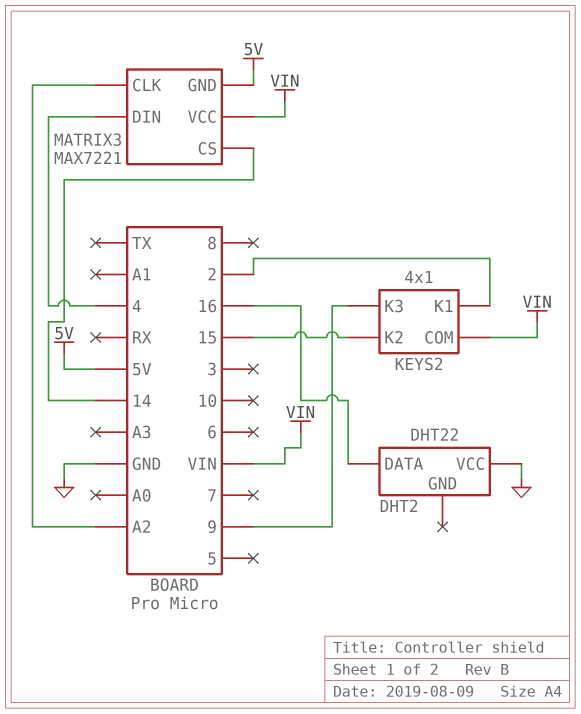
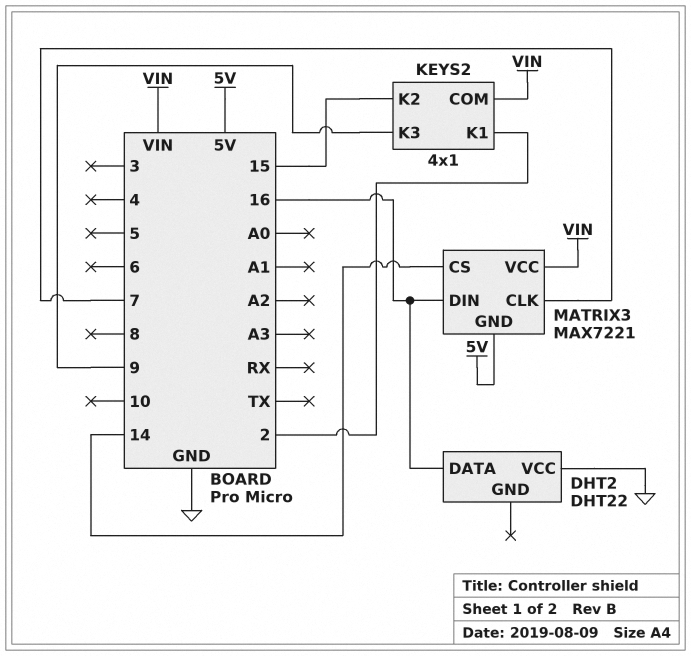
MATRIX3 pin CLK: A2 -> 7
MATRIX3 pin DIN: 4 -> 16

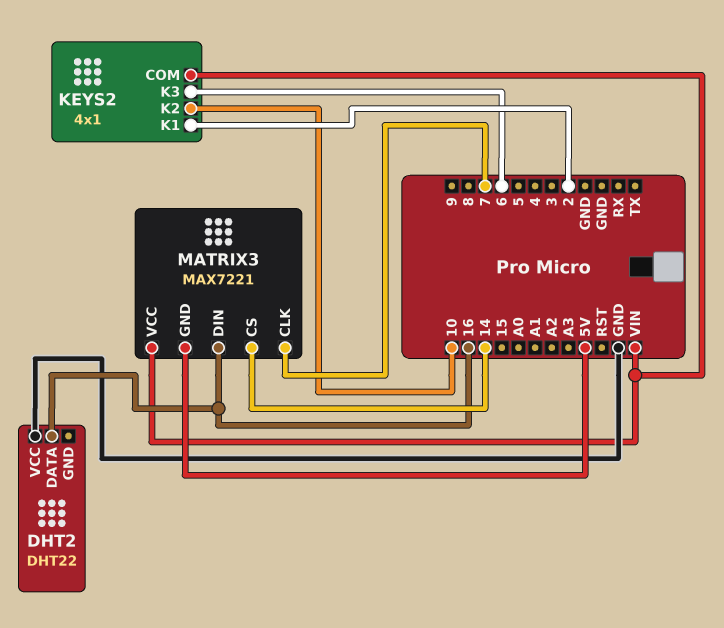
KEYS2 pin K2: 15 -> 10
KEYS2 pin K3: 9 -> 6

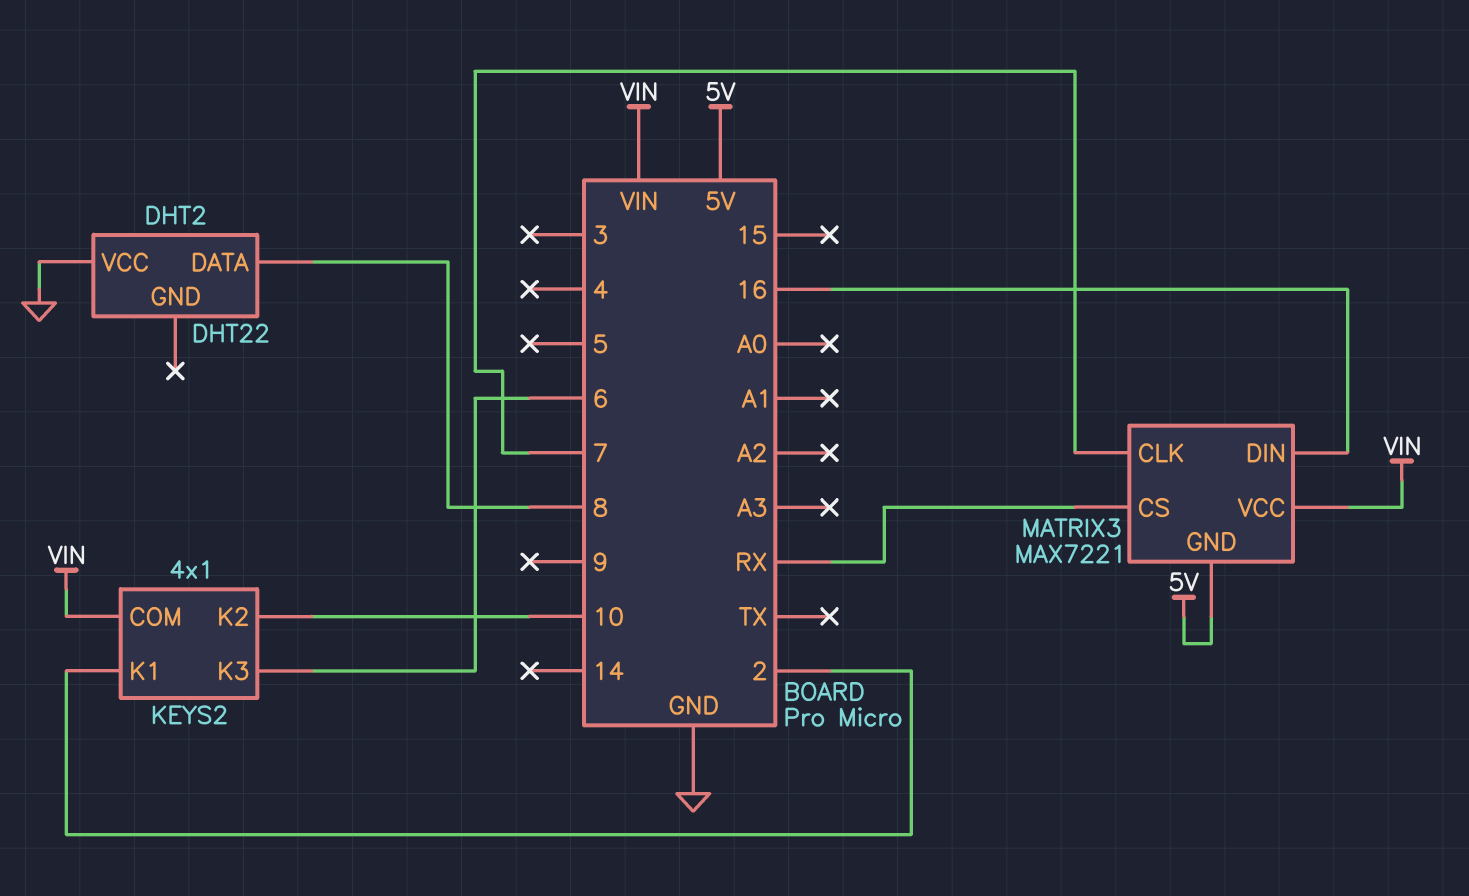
DHT2 pin DATA: 16 -> 8
MATRIX3 pin CS: 14 -> RX

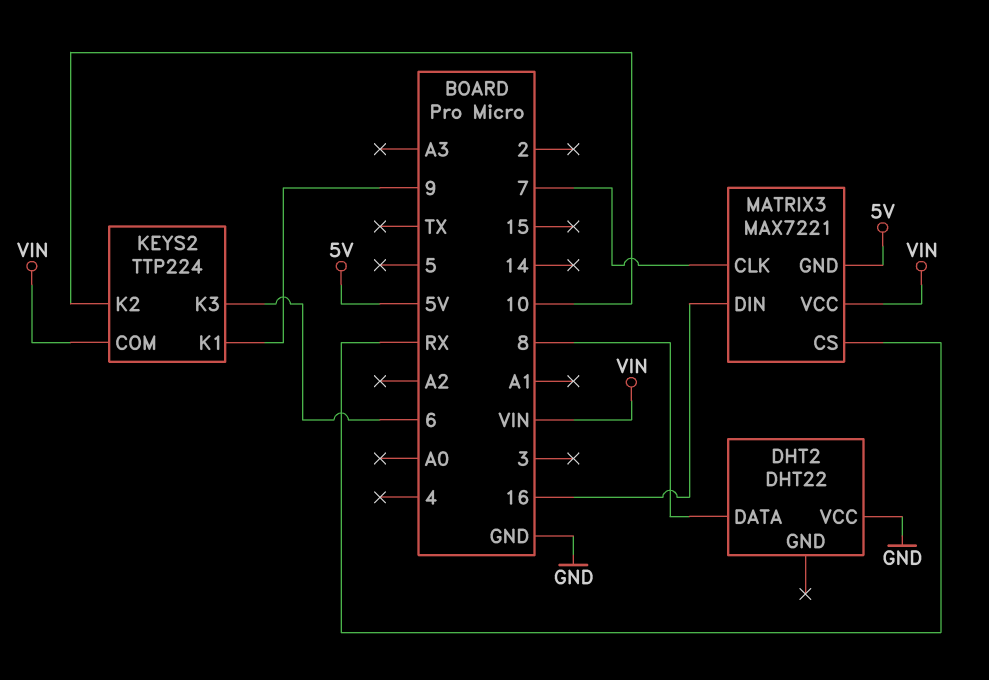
KEYS2: 4x1 -> TTP224
KEYS2 pin K1: 2 -> 9

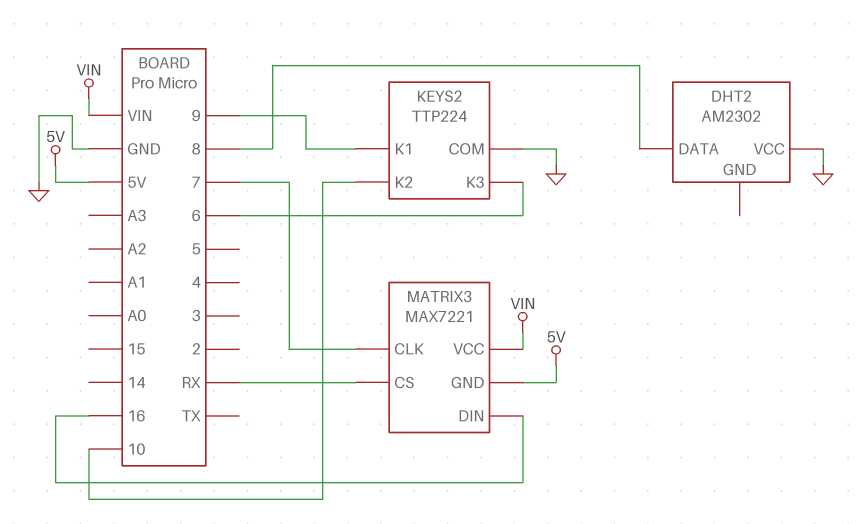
DHT2: DHT22 -> AM2302
KEYS2 pin COM: VIN -> GND

